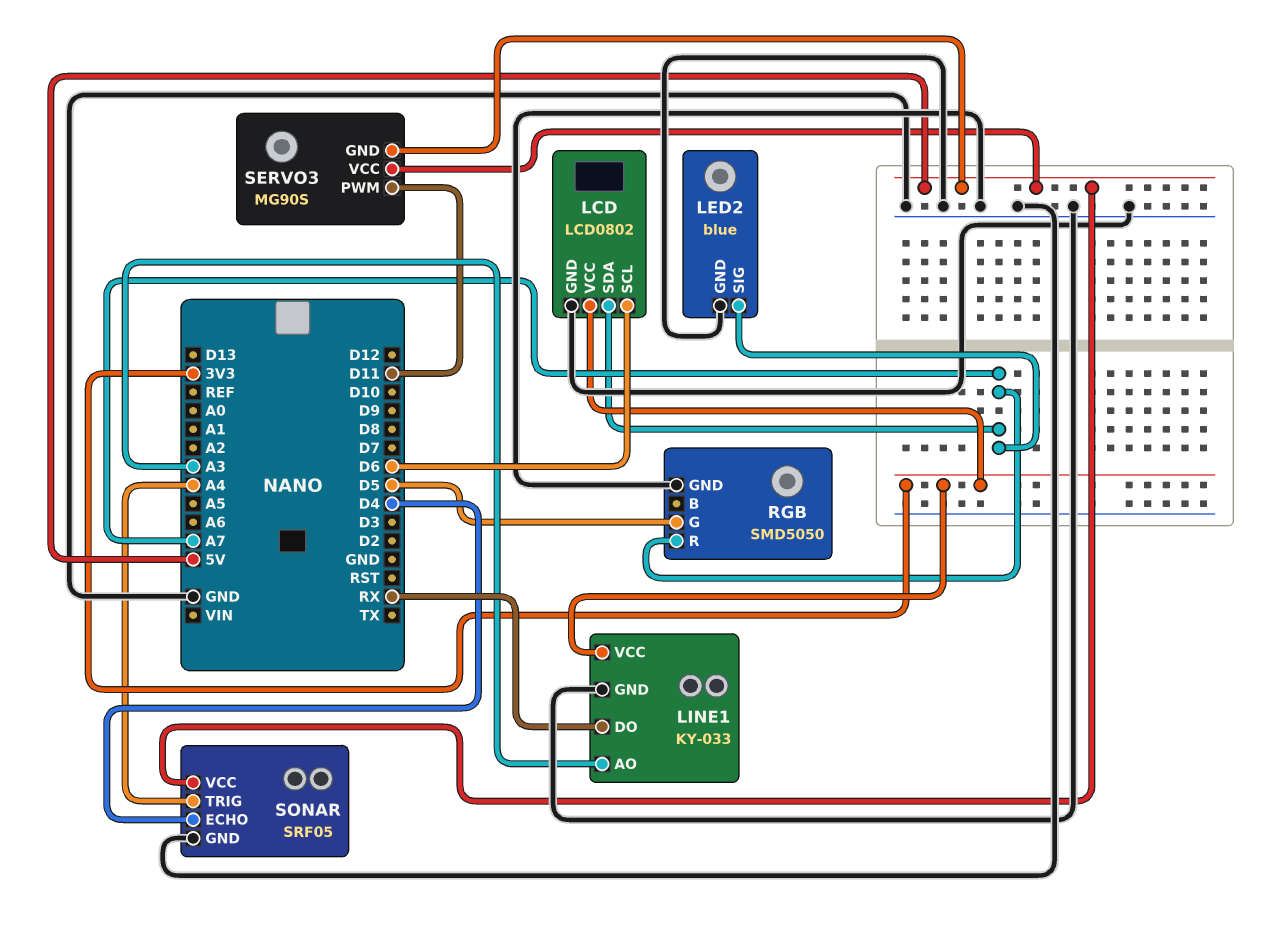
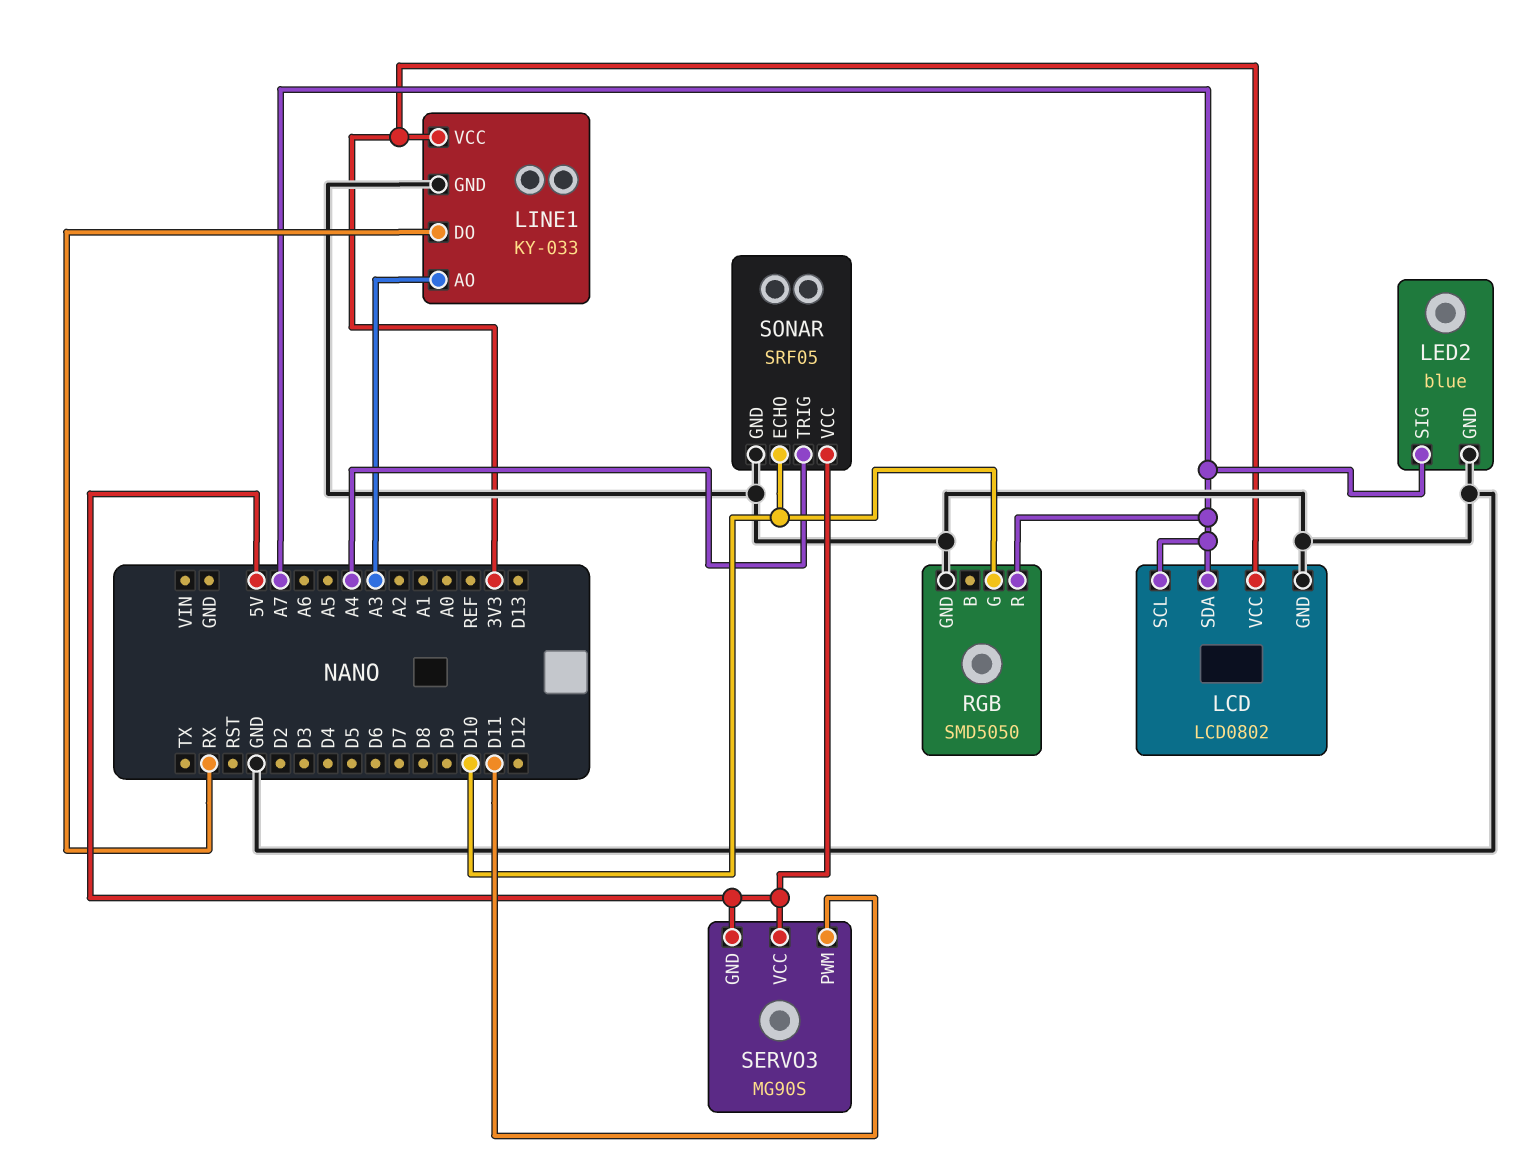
LCD pin SCL: D6 -> A7
RGB pin G: D5 -> D10
SONAR pin ECHO: D4 -> D10

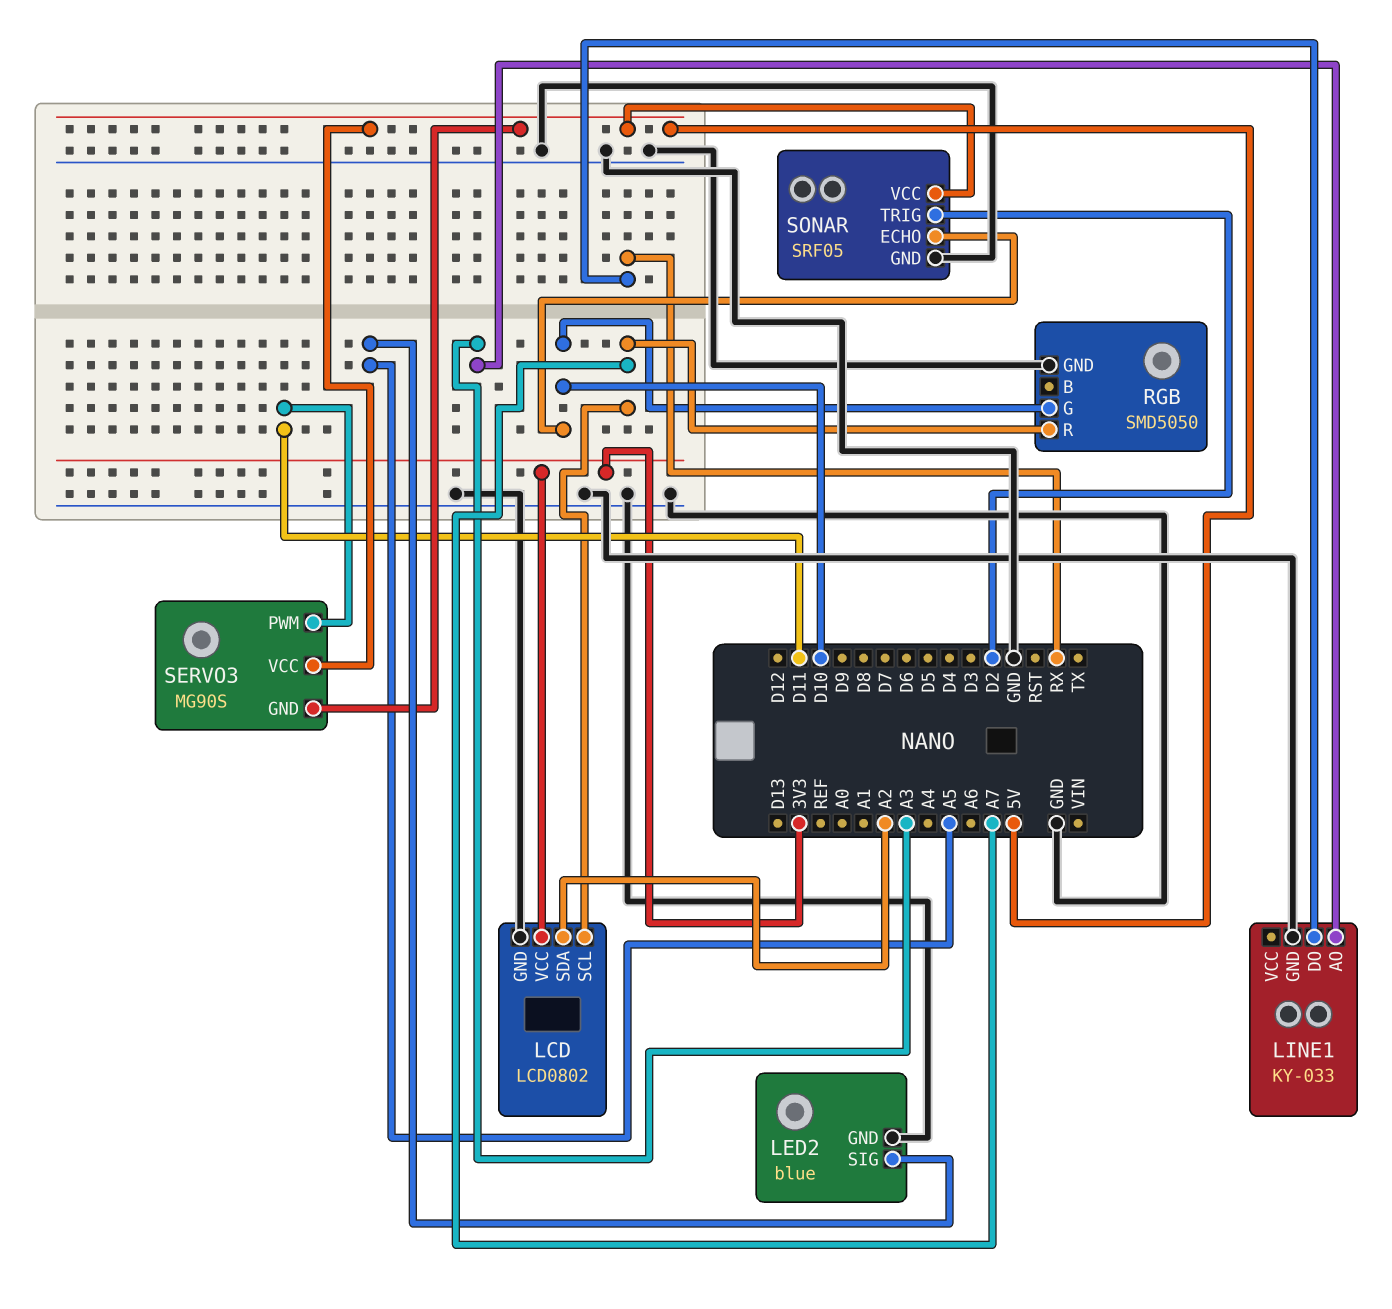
LCD pin SDA: A7 -> A2
LED2 pin SIG: A7 -> A5
LINE1 pin VCC: 3V3 -> none
SONAR pin TRIG: A4 -> D2

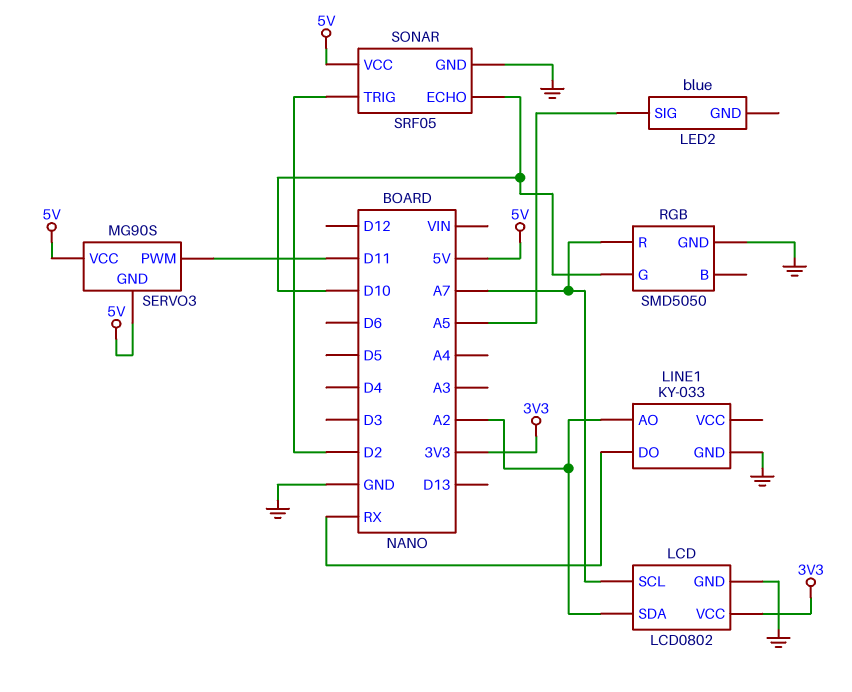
LED2 pin GND: GND -> none
LINE1 pin AO: A3 -> A2

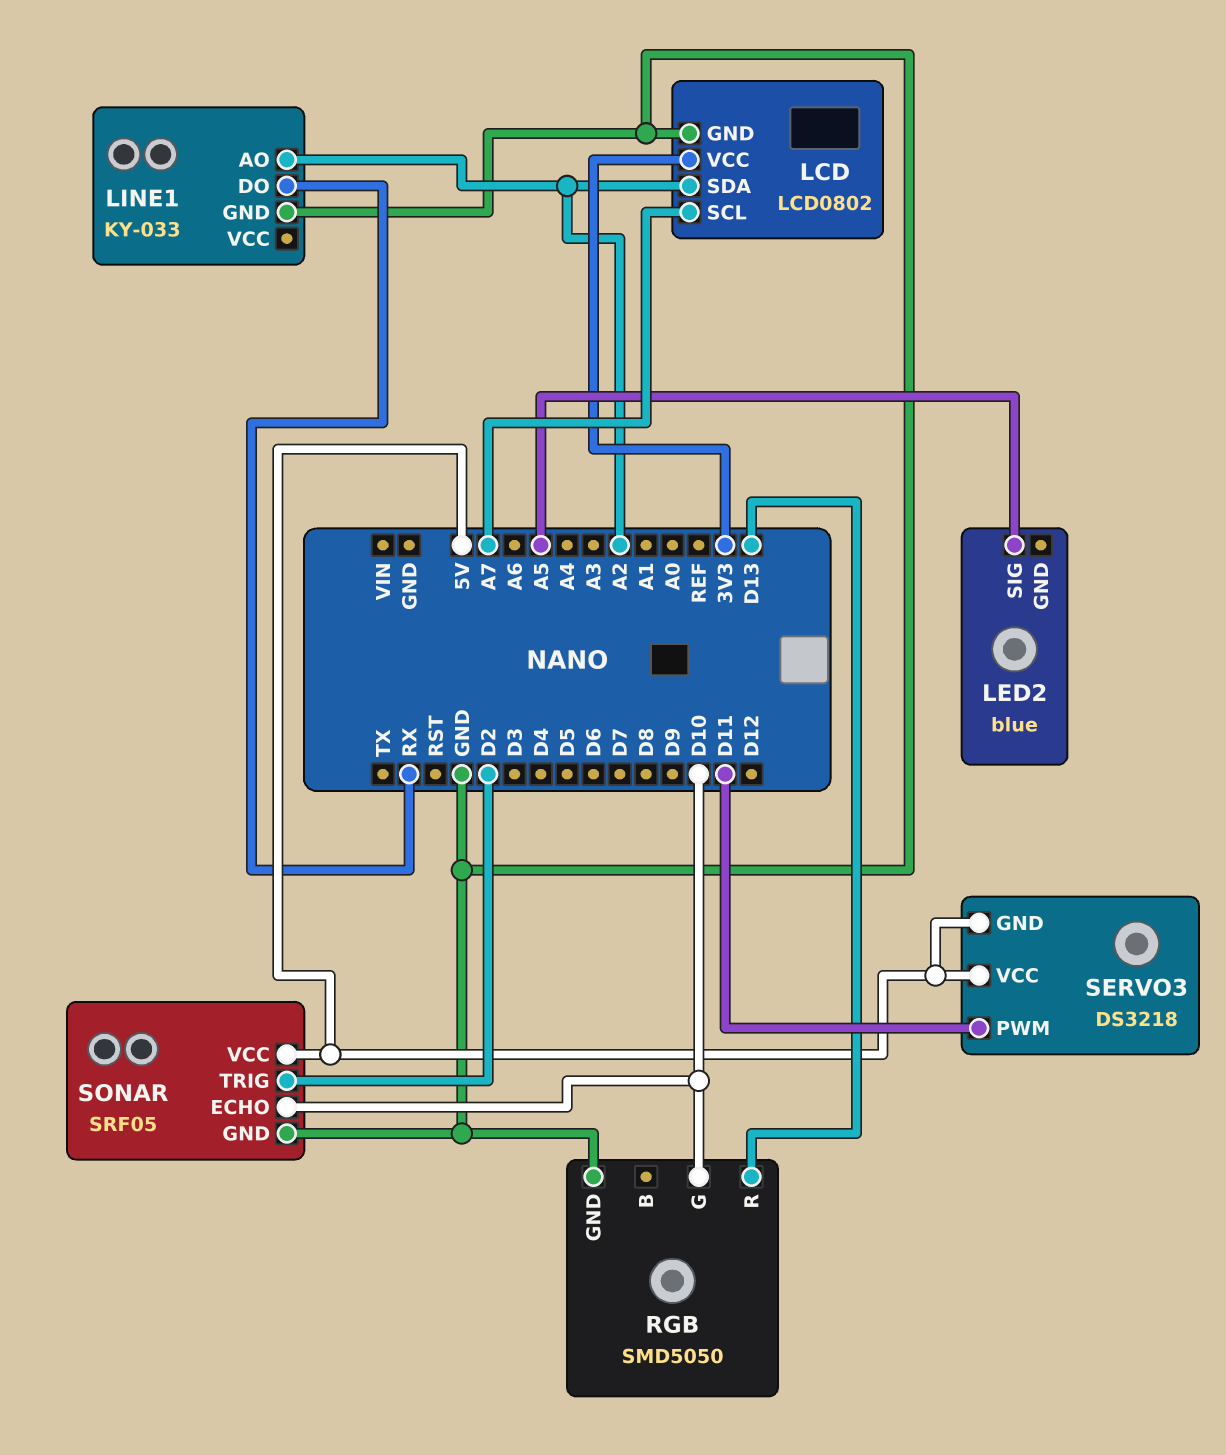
RGB pin R: A7 -> D13
SERVO3: MG90S -> DS3218

